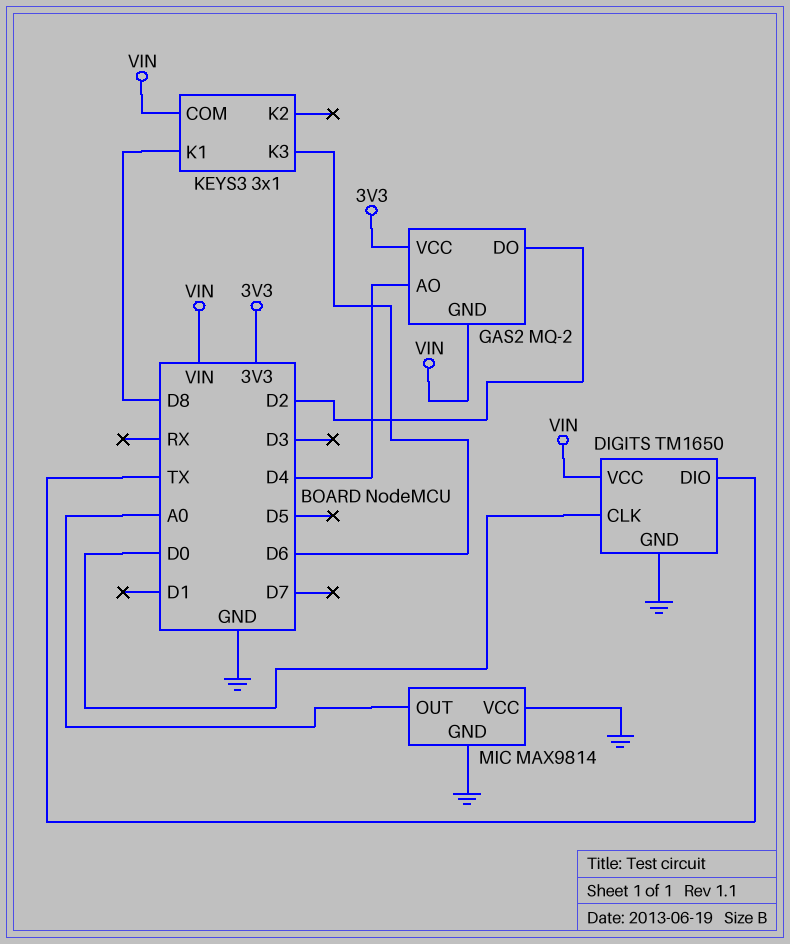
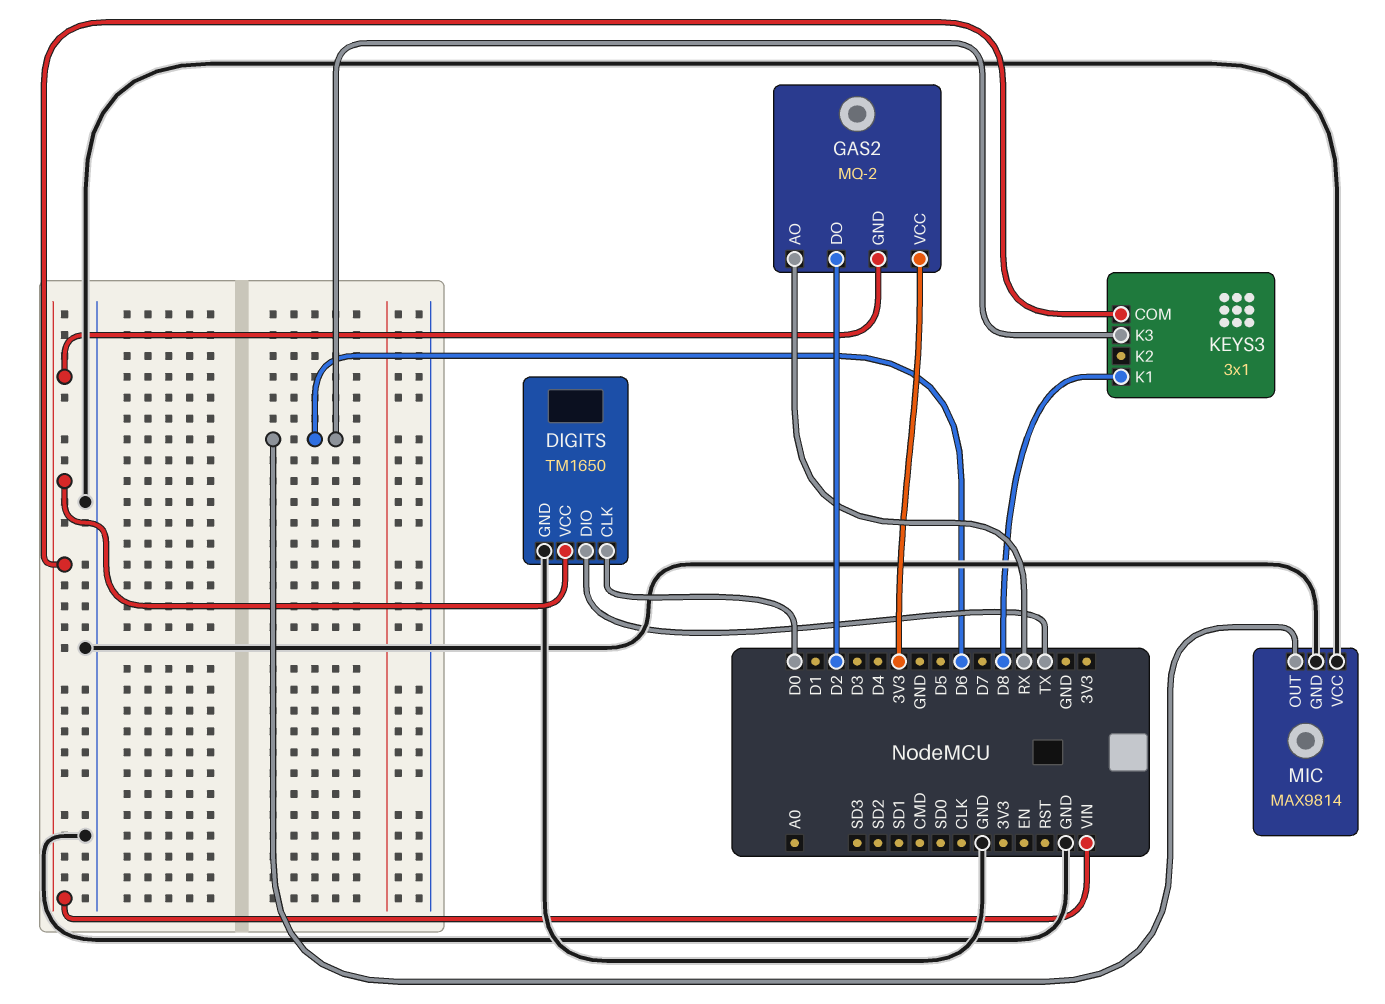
GAS2 pin AO: D4 -> RX
MIC pin OUT: A0 -> D6

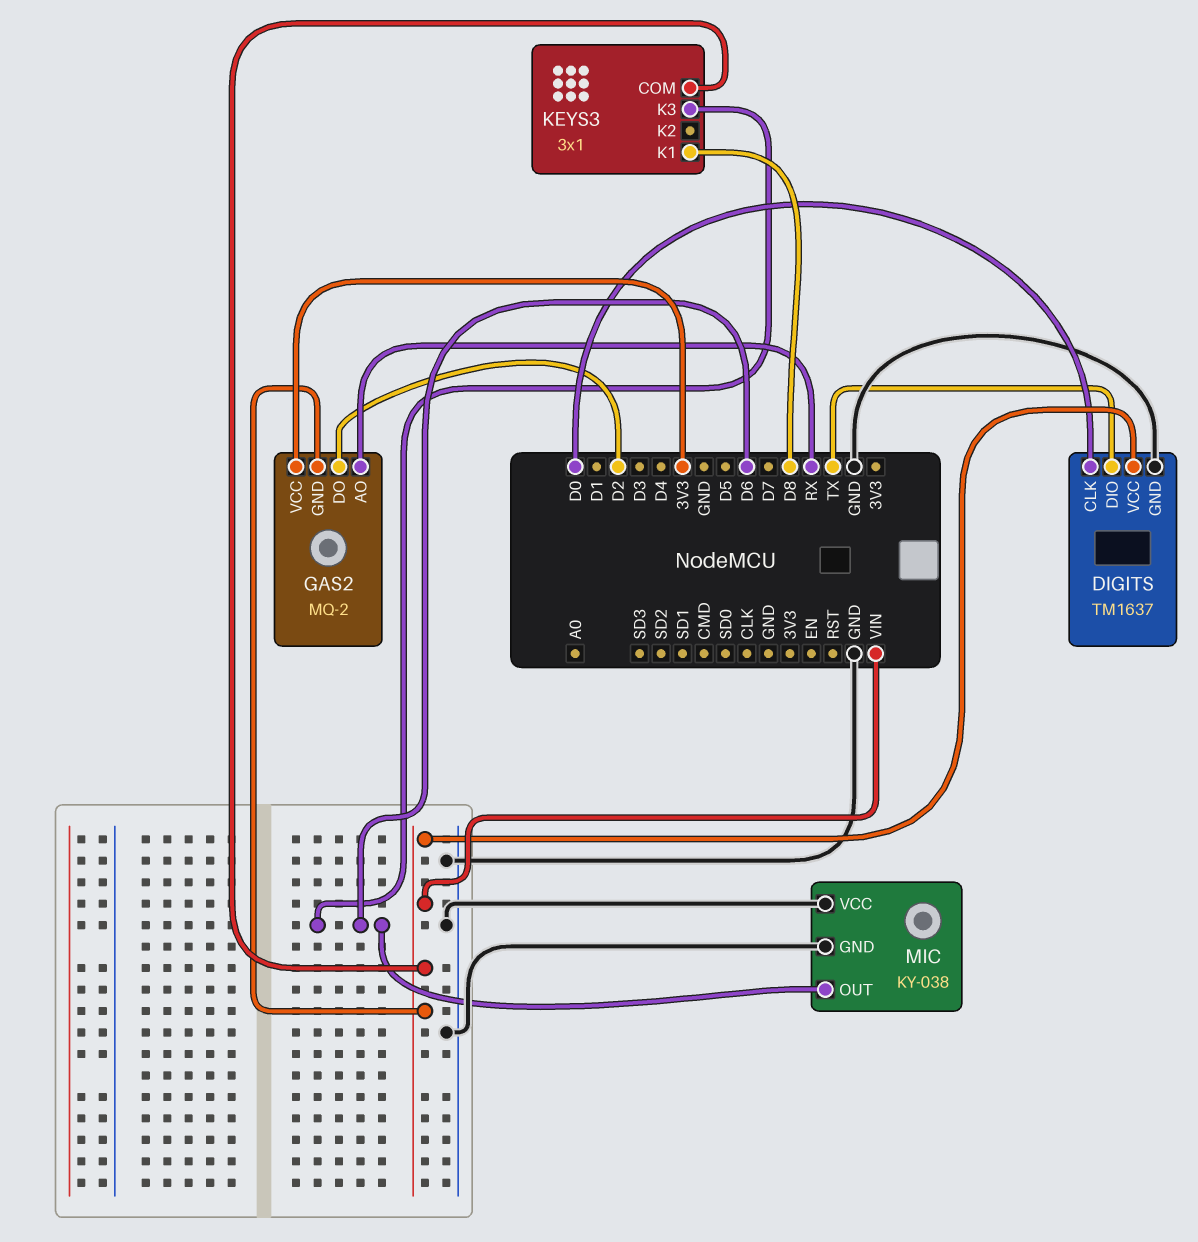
DIGITS: TM1650 -> TM1637
MIC: MAX9814 -> KY-038

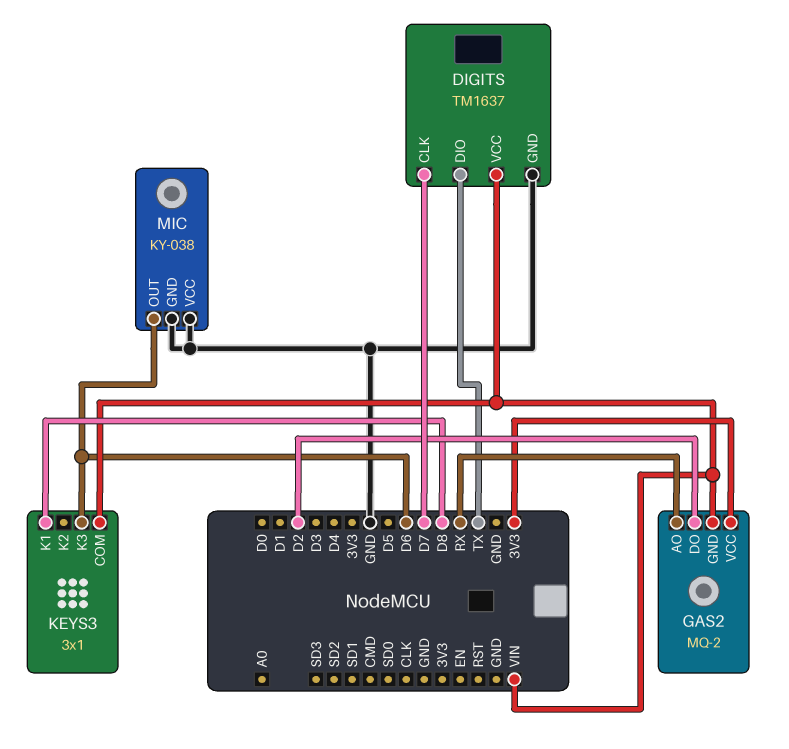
DIGITS pin CLK: D0 -> D7

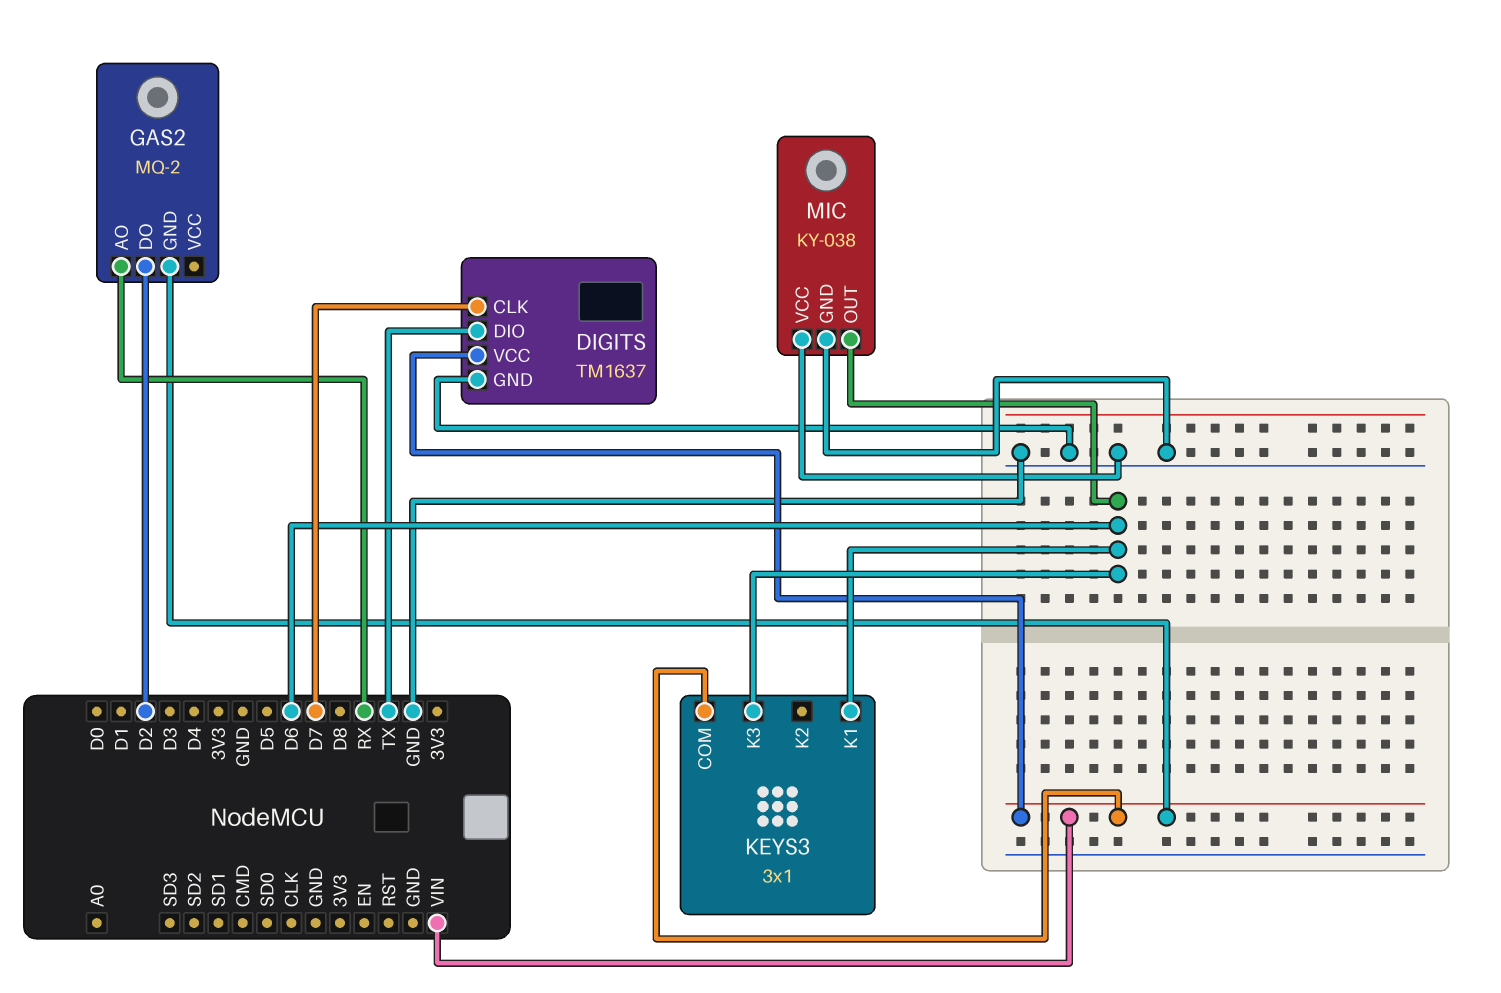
GAS2 pin VCC: 3V3 -> none
KEYS3 pin K1: D8 -> D6

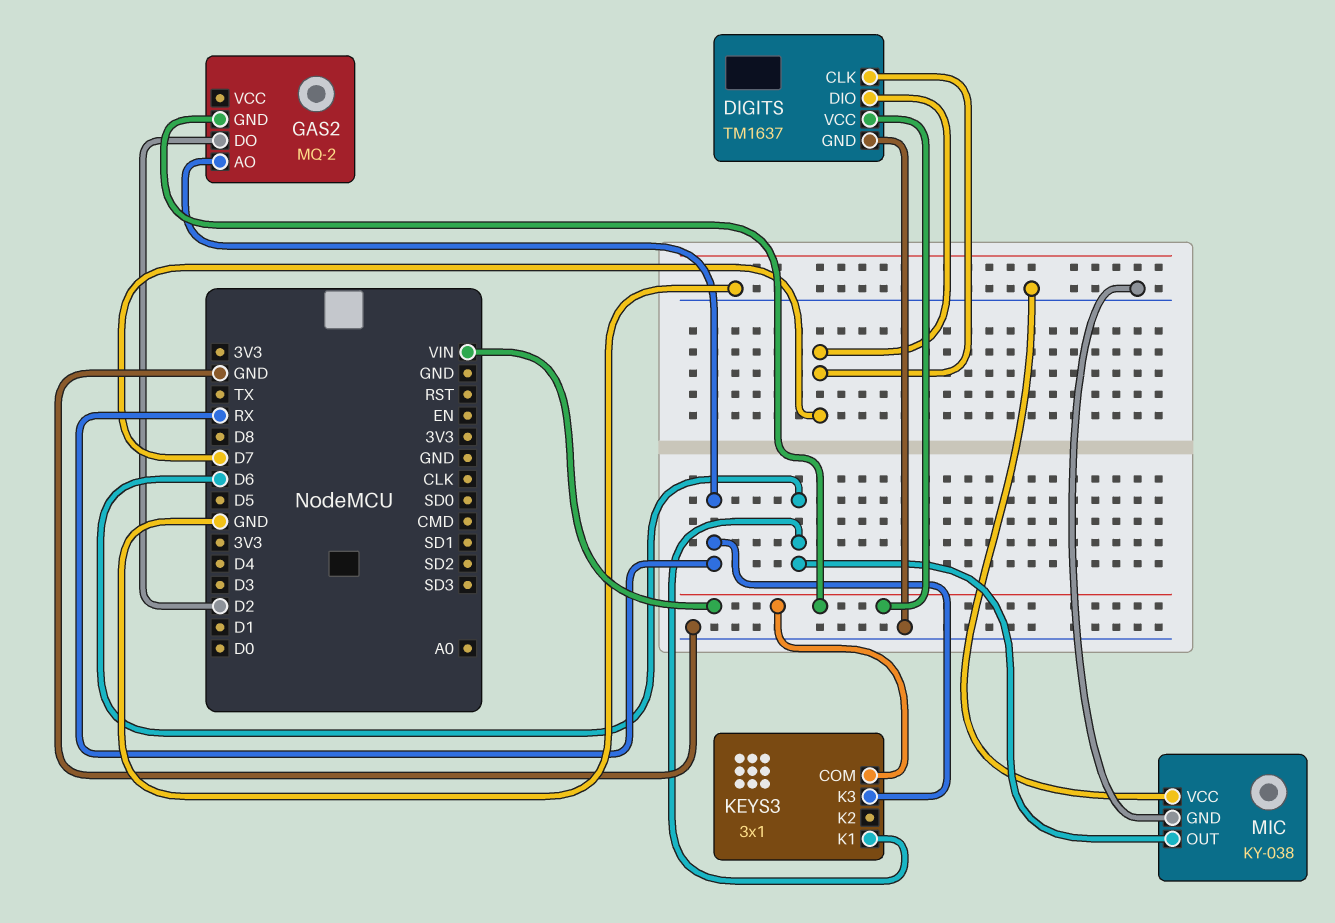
DIGITS pin DIO: TX -> D7
KEYS3 pin K3: D6 -> RX

